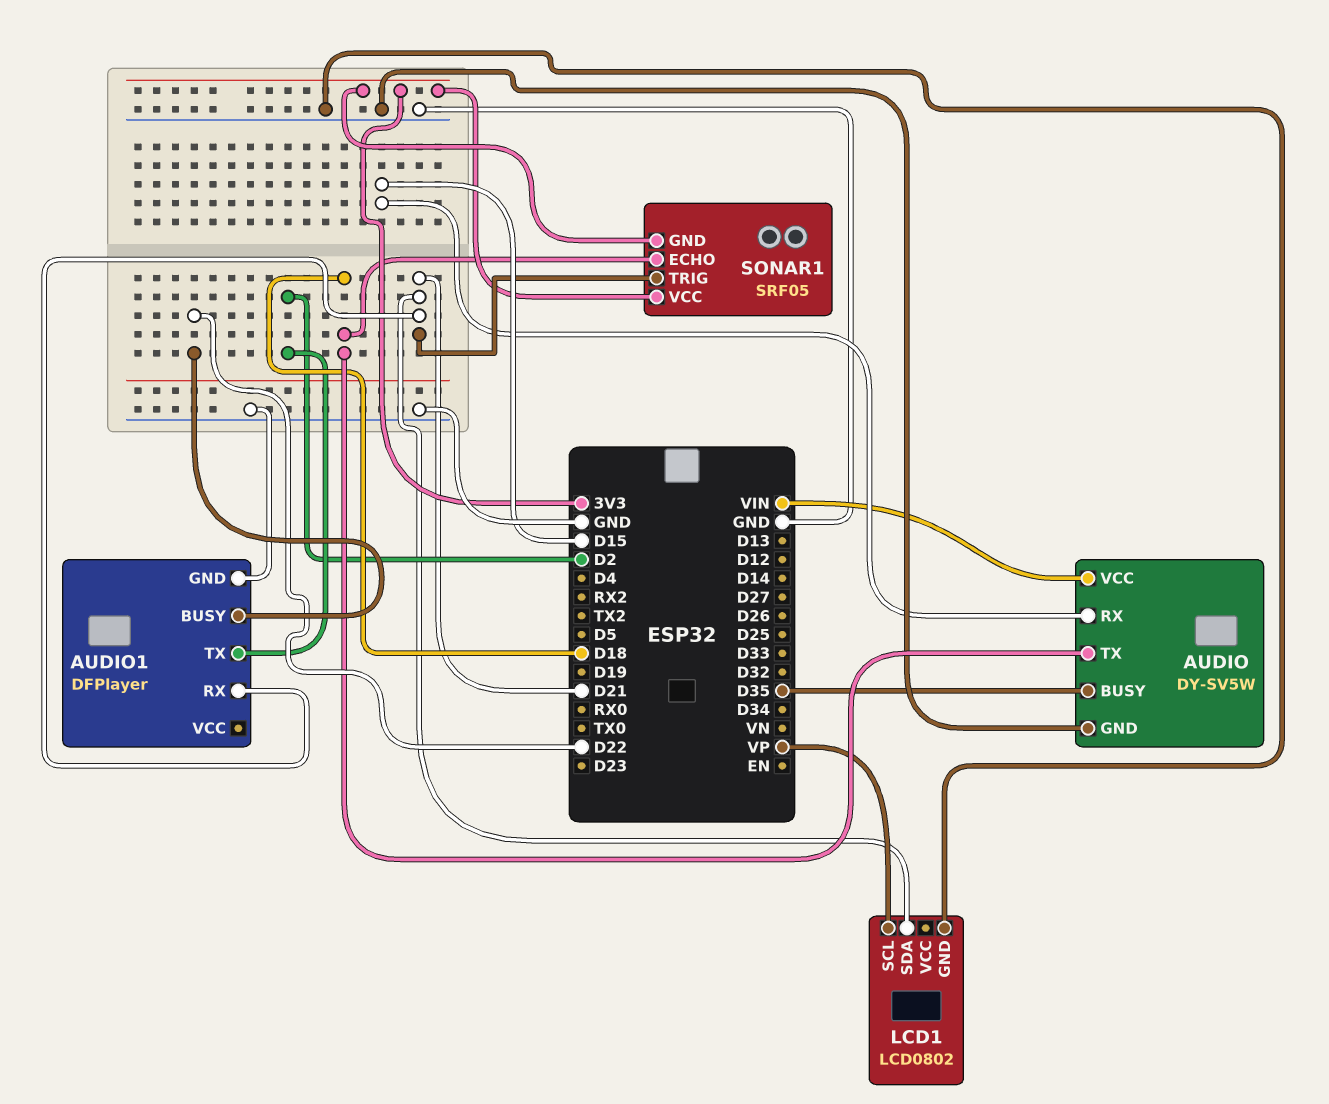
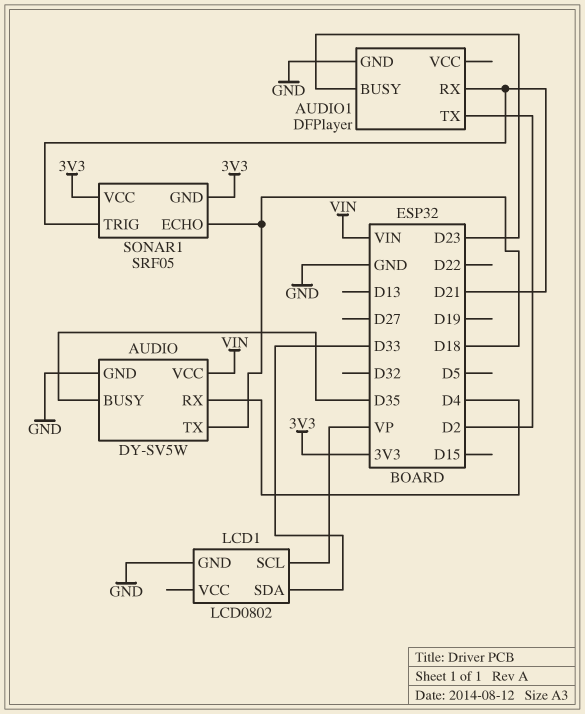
AUDIO pin RX: D15 -> D4
AUDIO1 pin BUSY: D22 -> D23
LCD1 pin SDA: D21 -> D33

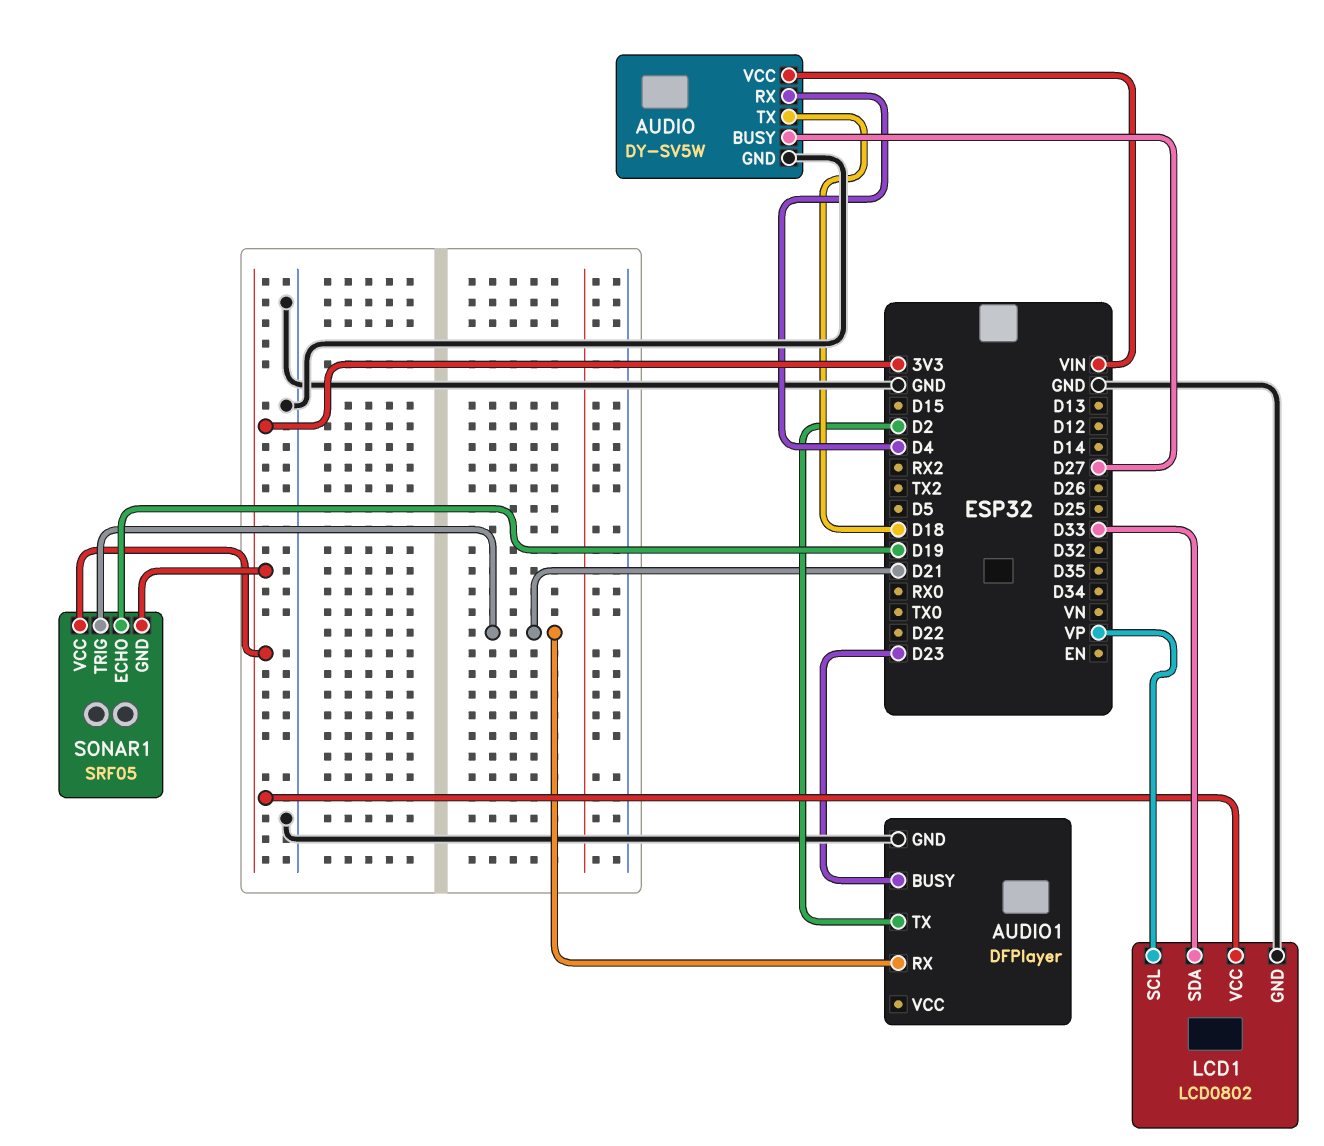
AUDIO pin BUSY: D35 -> D27
LCD1 pin VCC: none -> 3V3
SONAR1 pin ECHO: D18 -> D19

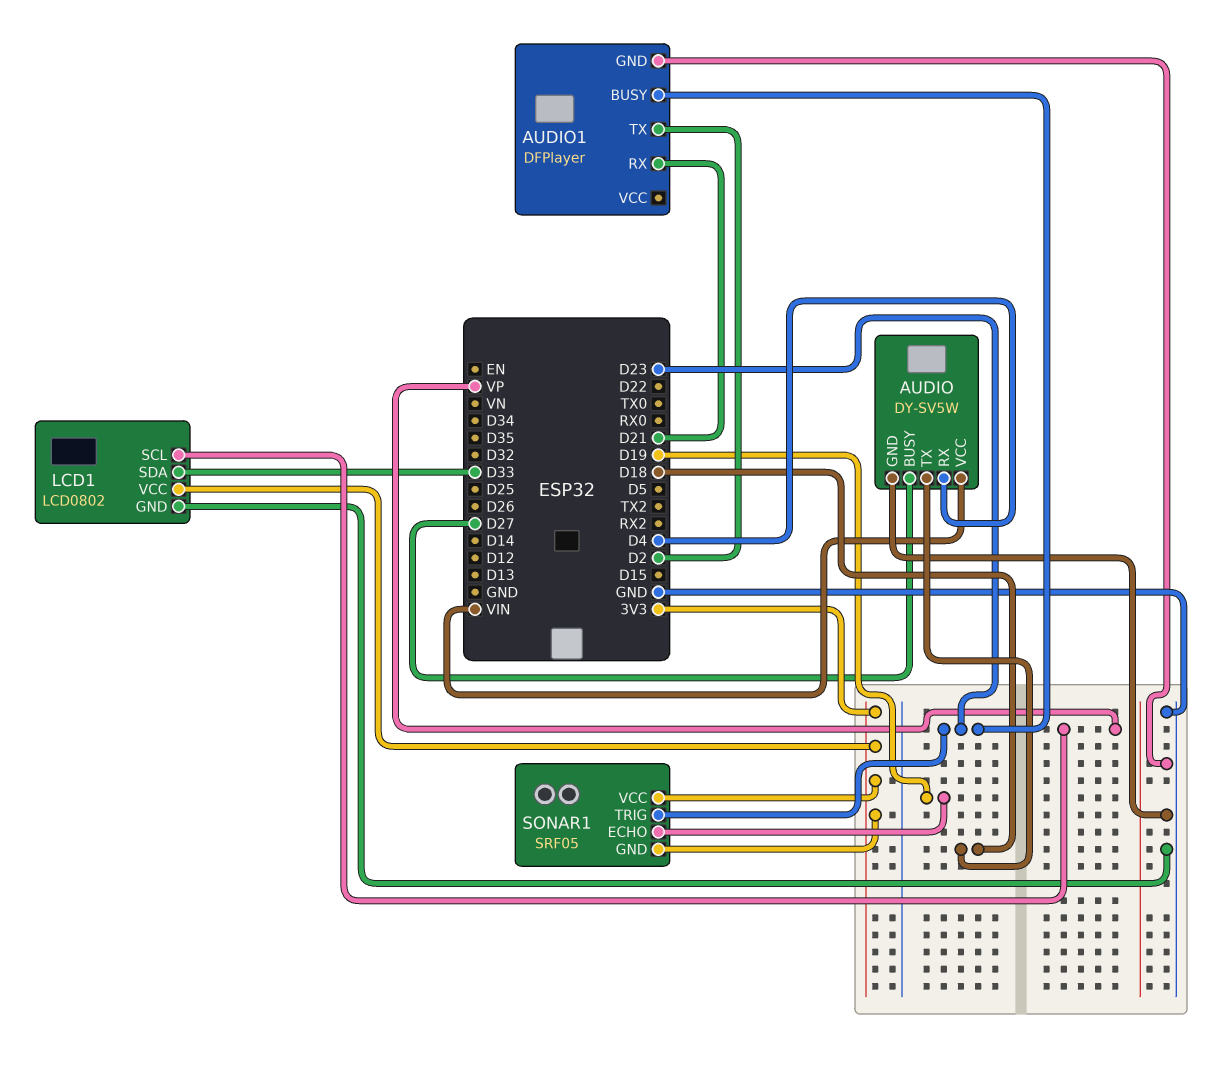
SONAR1 pin TRIG: D21 -> D23

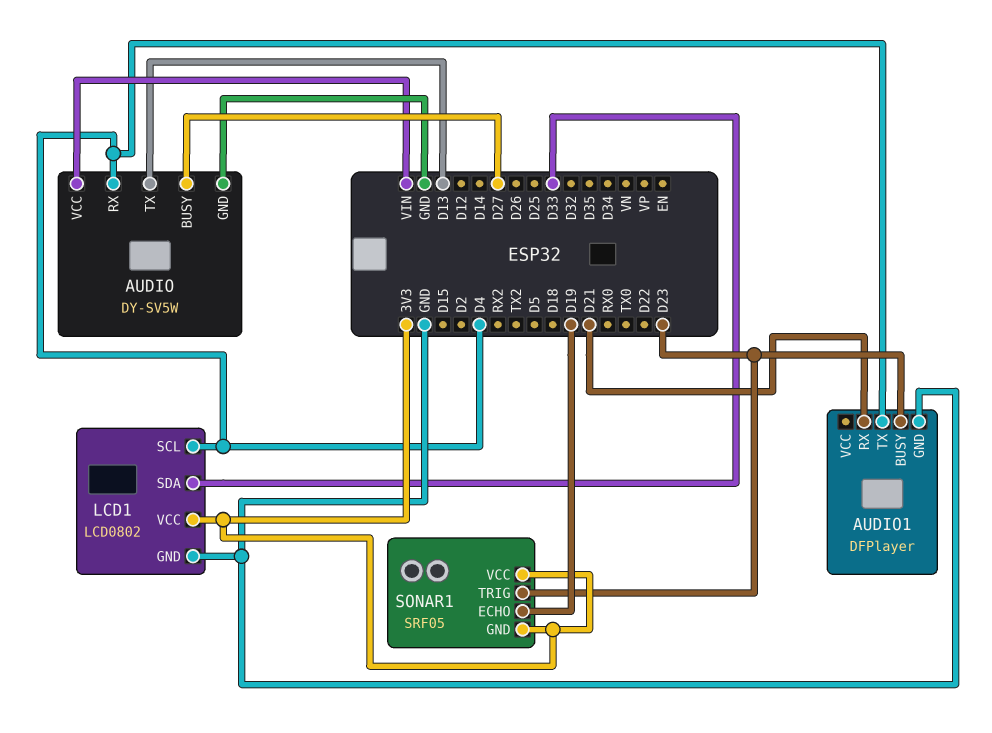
AUDIO pin TX: D18 -> D13
AUDIO1 pin TX: D2 -> D4
LCD1 pin SCL: VP -> D4

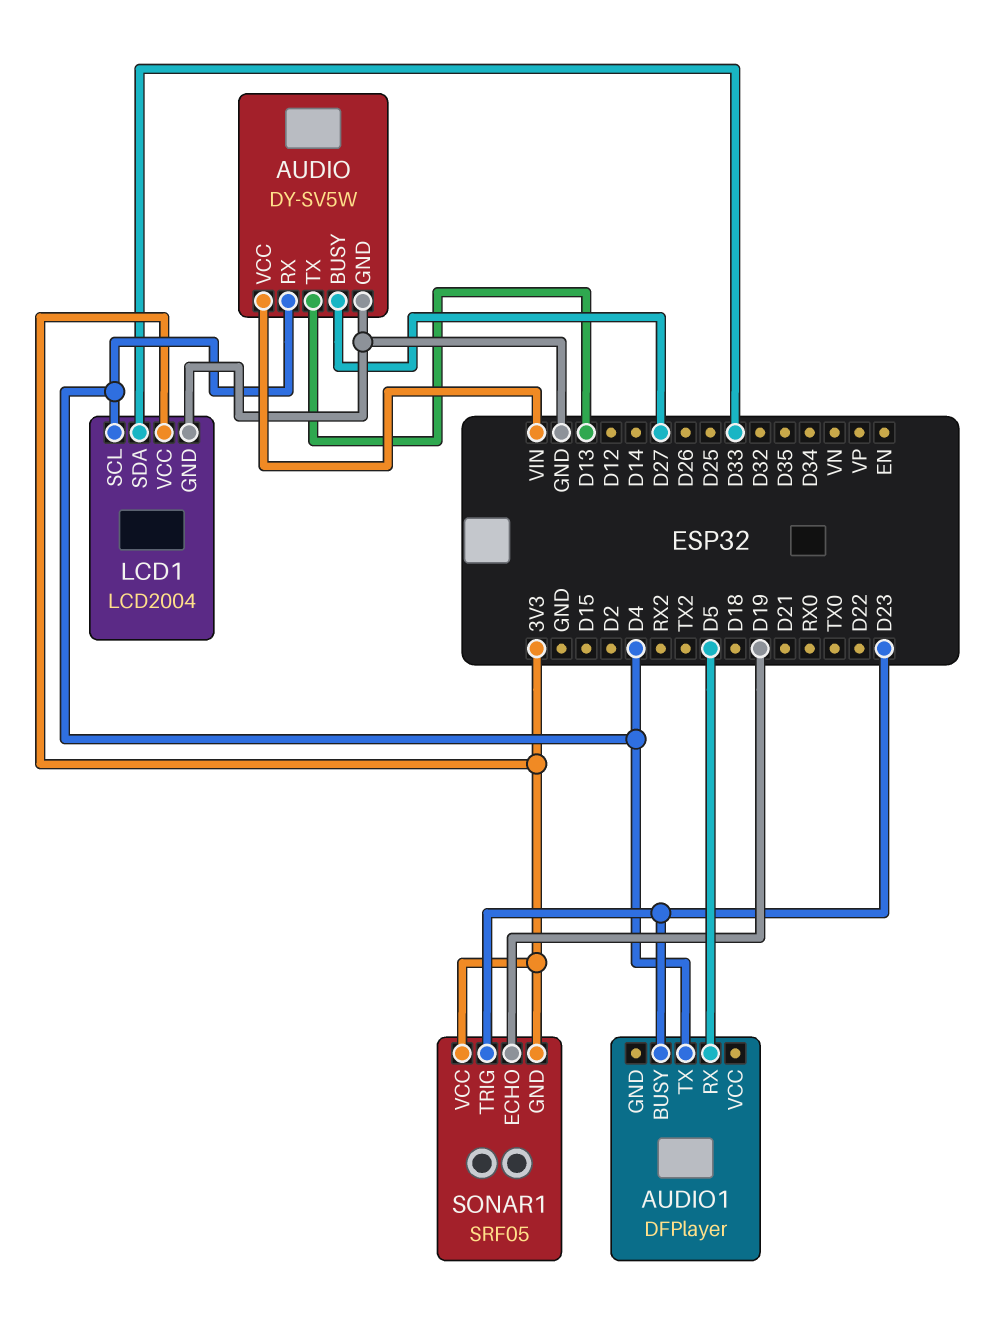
AUDIO1 pin GND: GND -> none
AUDIO1 pin RX: D21 -> D5
LCD1: LCD0802 -> LCD2004

